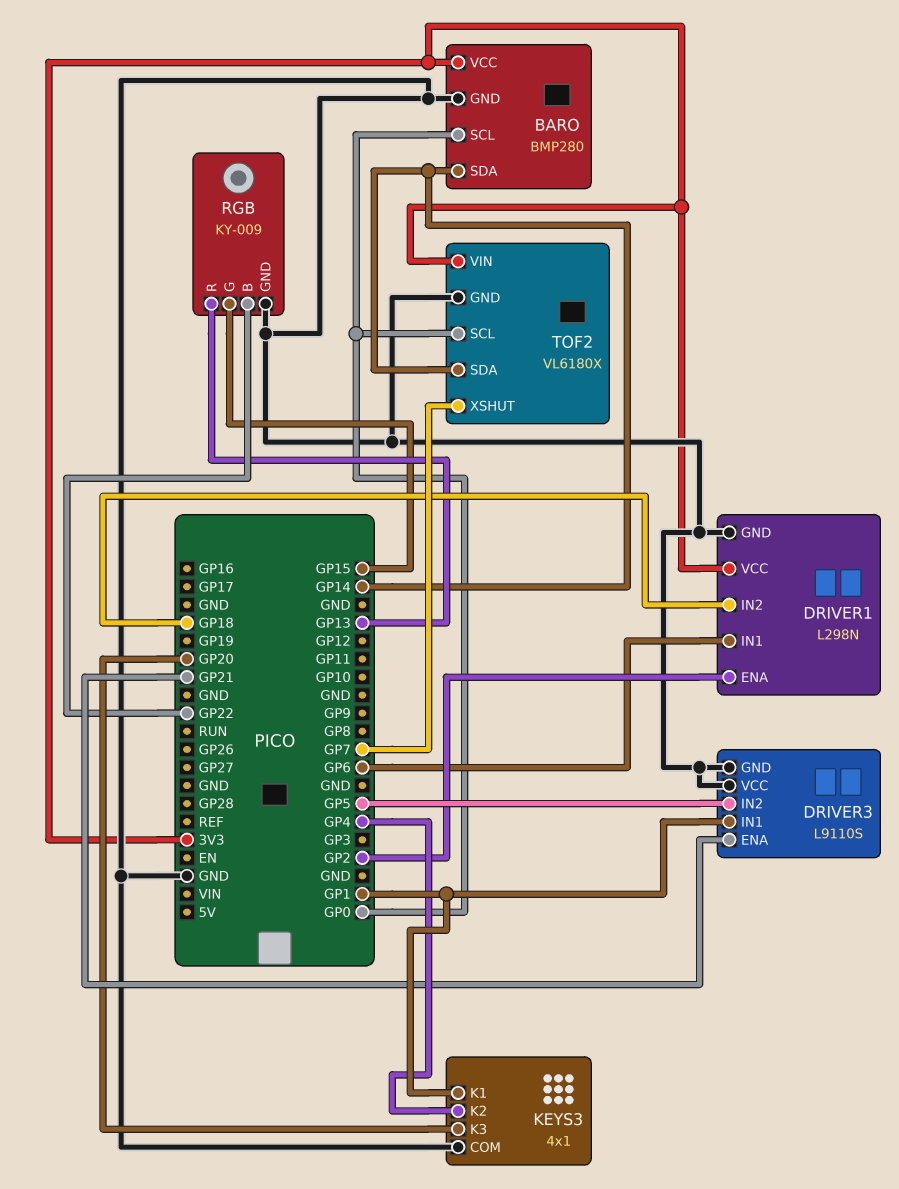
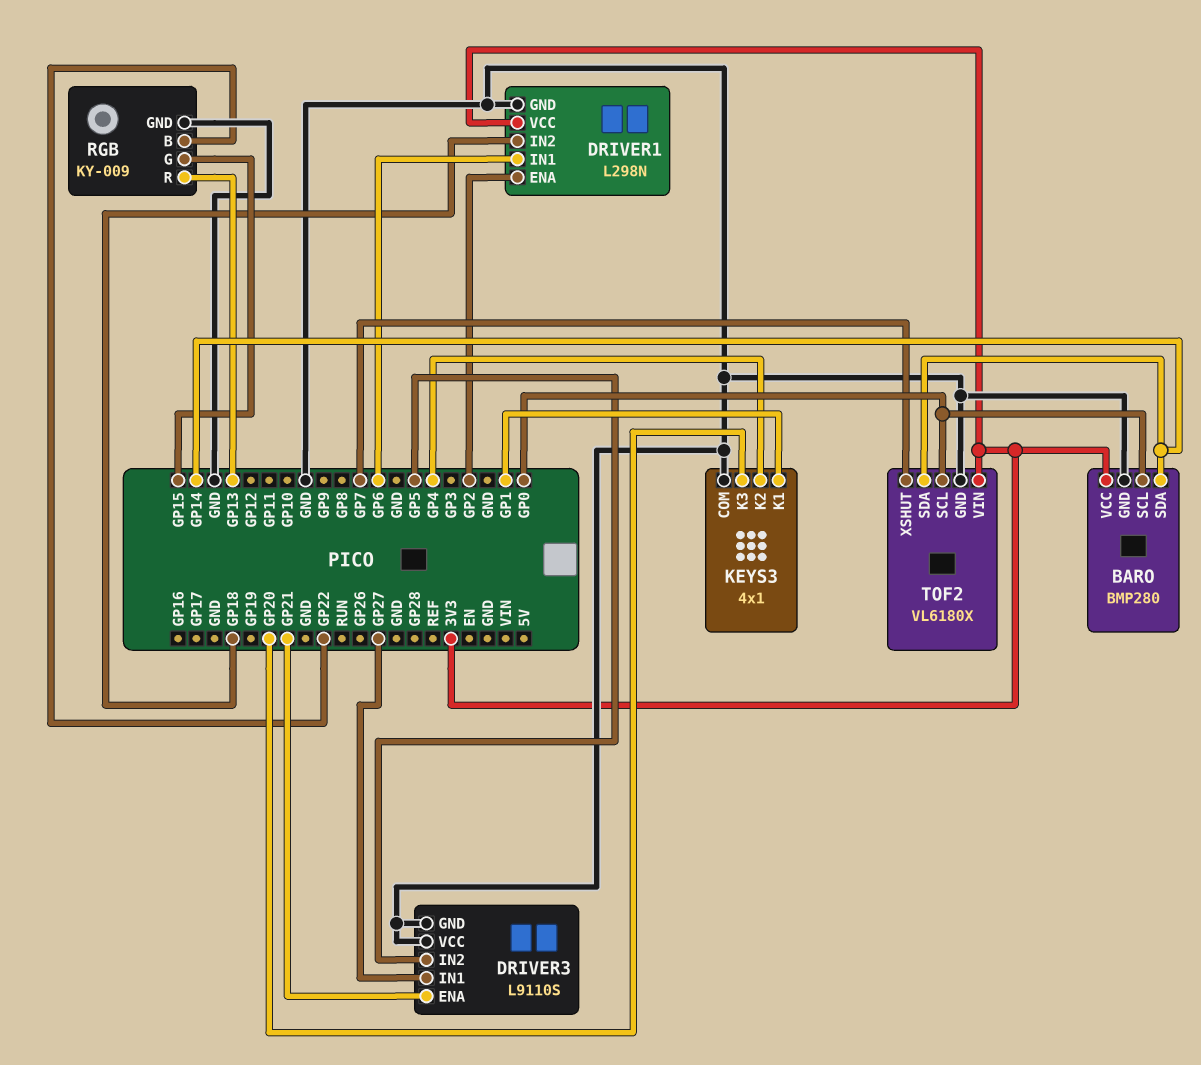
DRIVER3 pin IN1: GP1 -> GP27

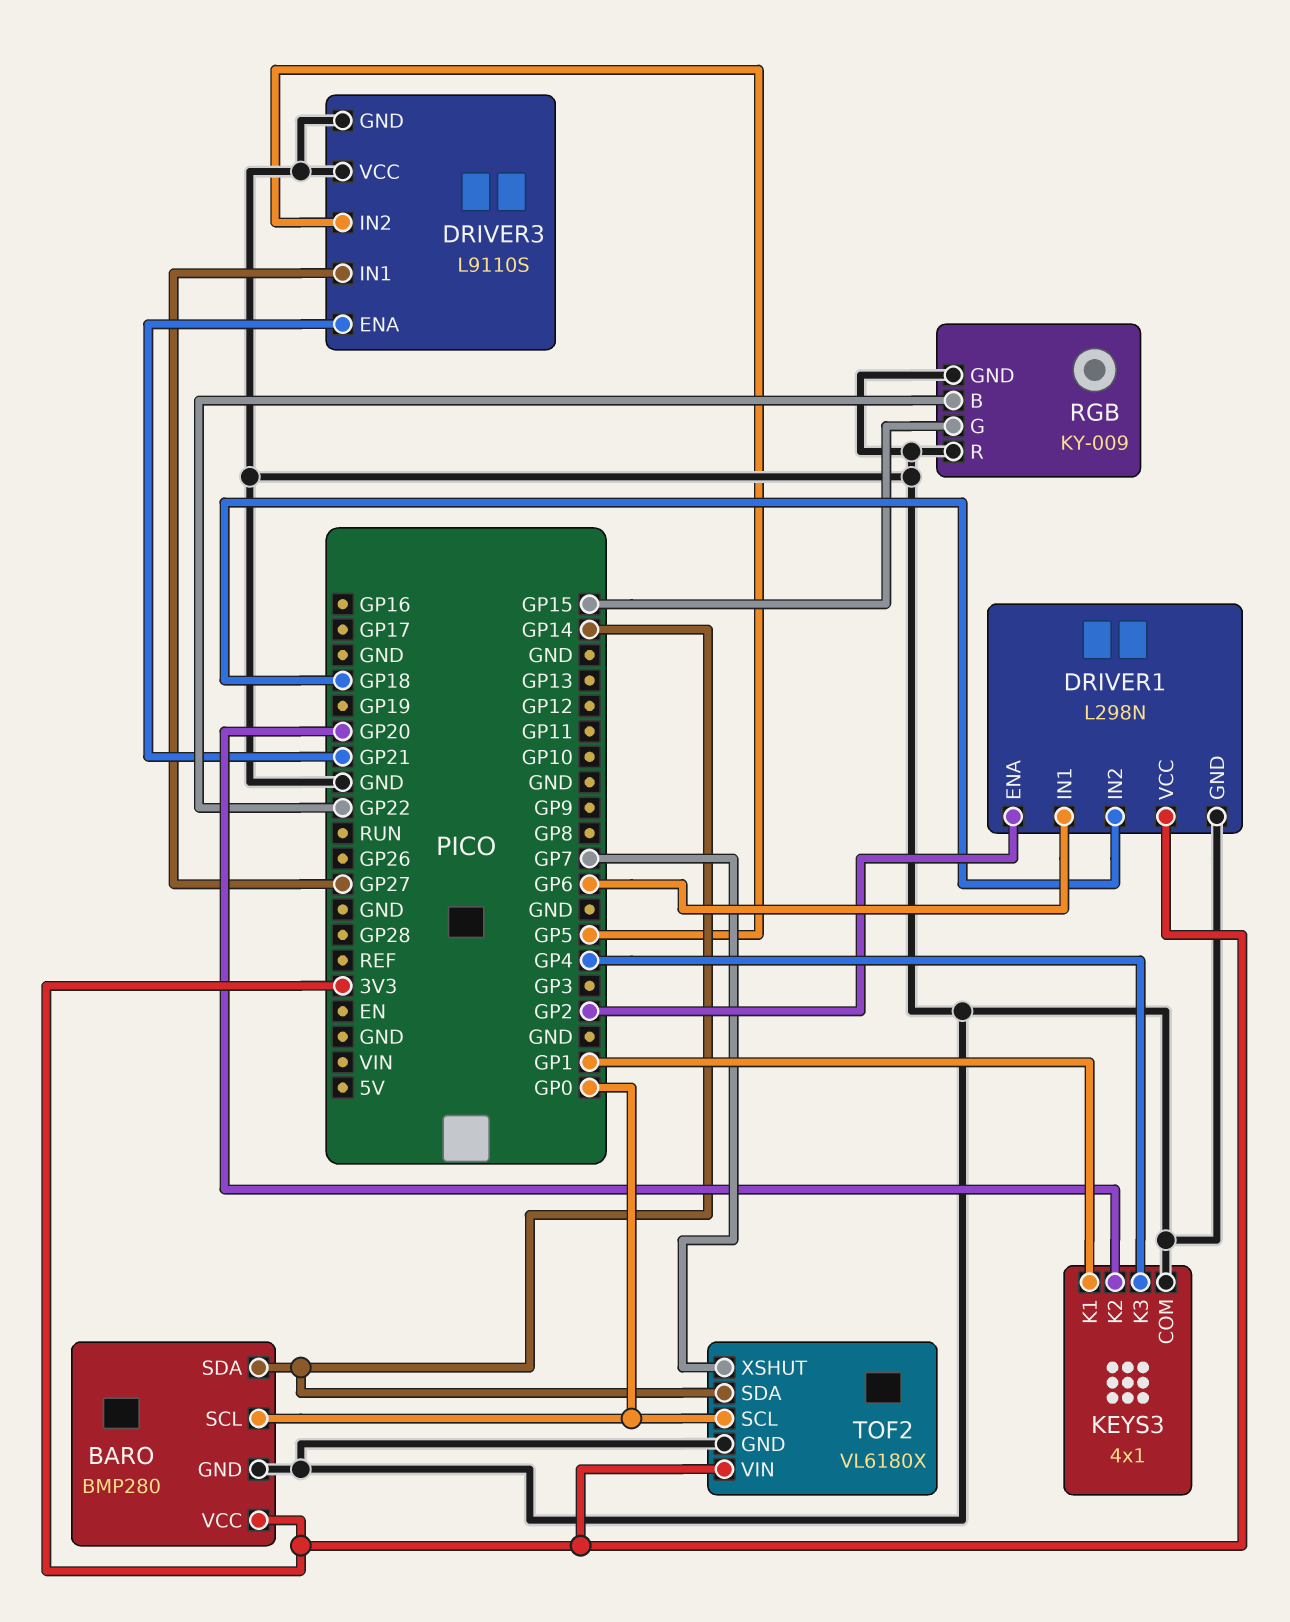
KEYS3 pin K2: GP4 -> GP20
KEYS3 pin K3: GP20 -> GP4
RGB pin R: GP13 -> GND

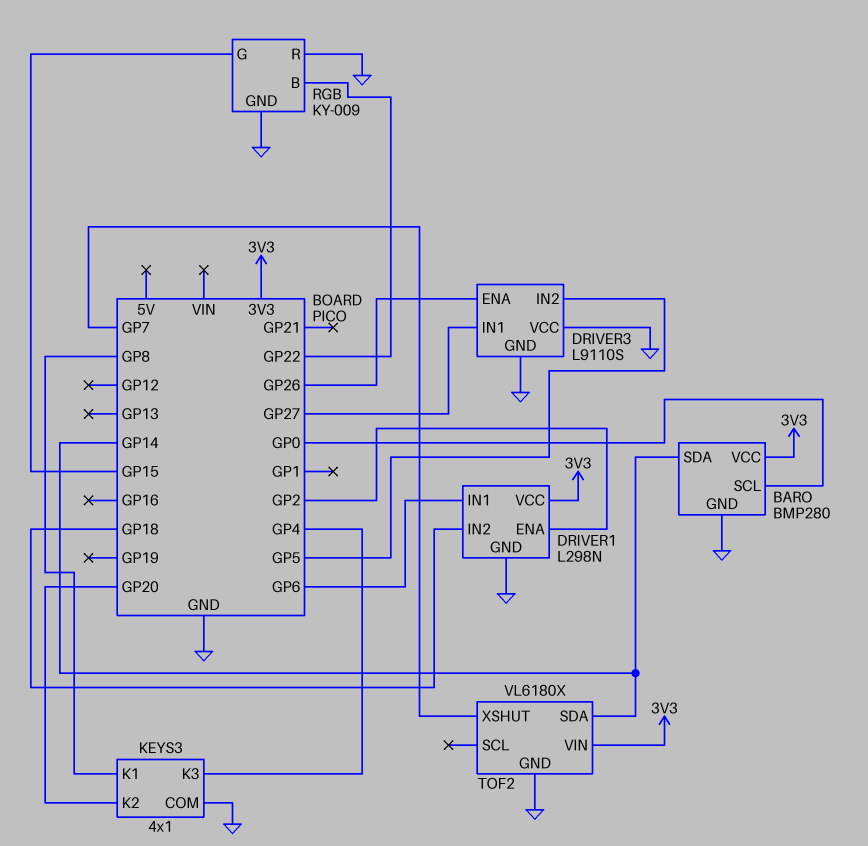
DRIVER3 pin ENA: GP21 -> GP26
KEYS3 pin K1: GP1 -> GP8
TOF2 pin SCL: GP0 -> none

